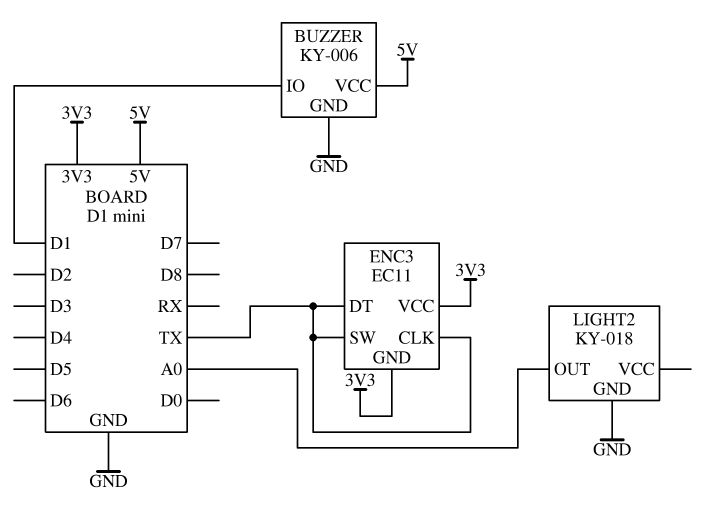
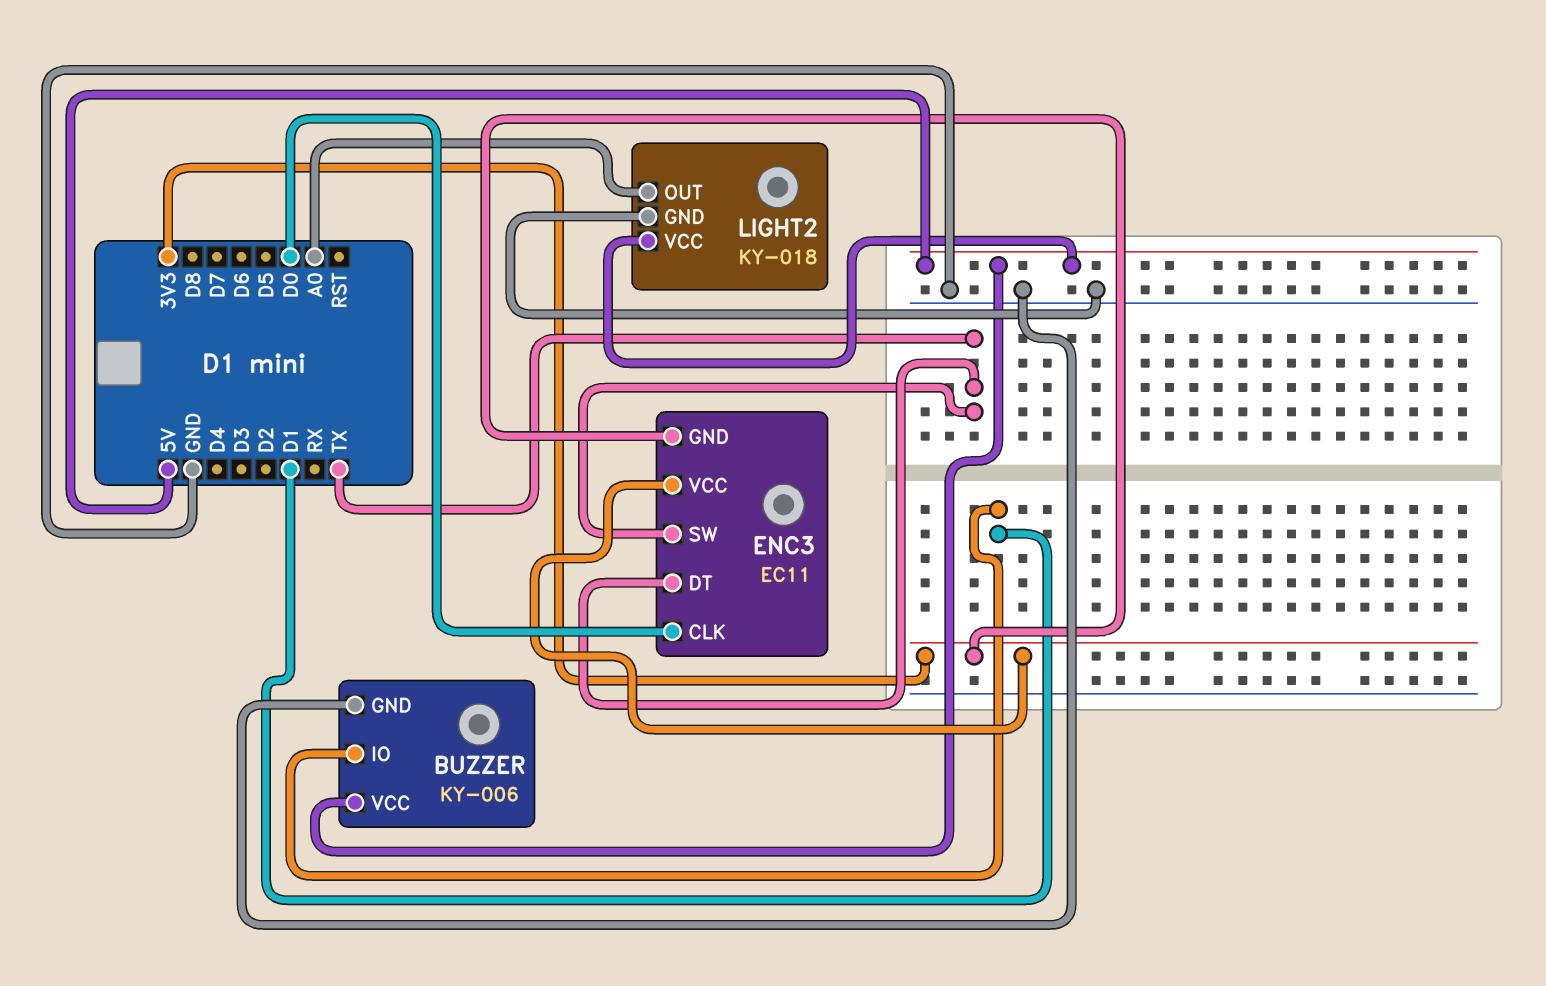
ENC3 pin CLK: TX -> D0
LIGHT2 pin VCC: none -> 5V

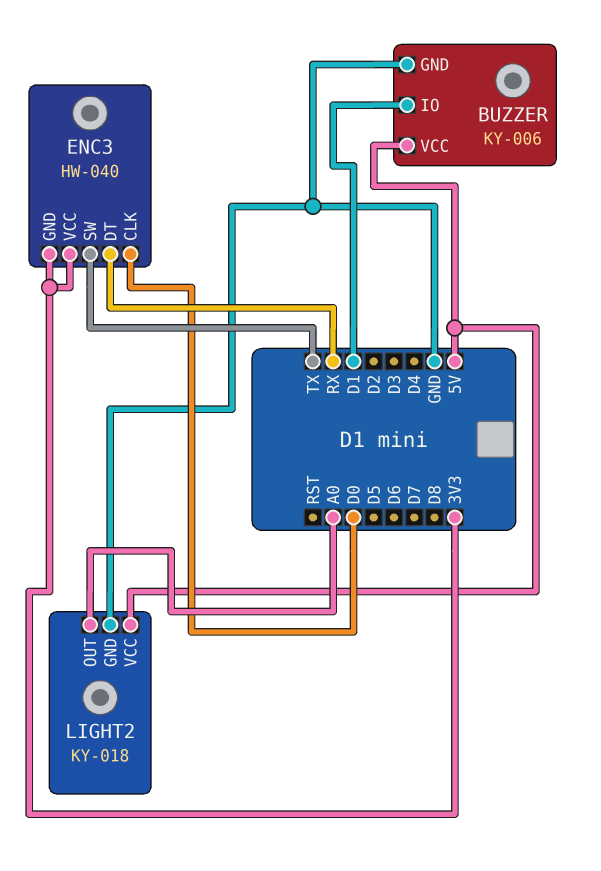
ENC3: EC11 -> HW-040
ENC3 pin DT: TX -> RX

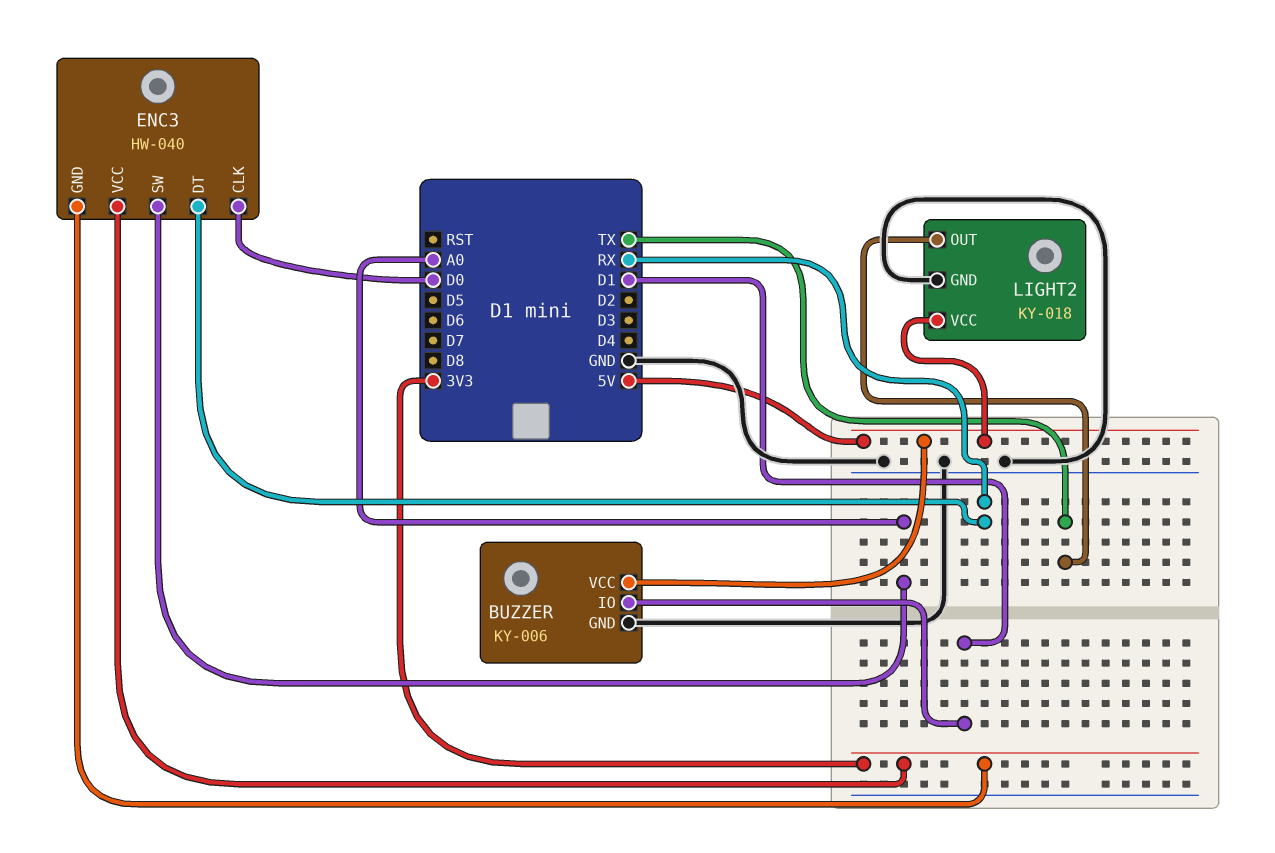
ENC3 pin SW: TX -> A0
LIGHT2 pin OUT: A0 -> TX

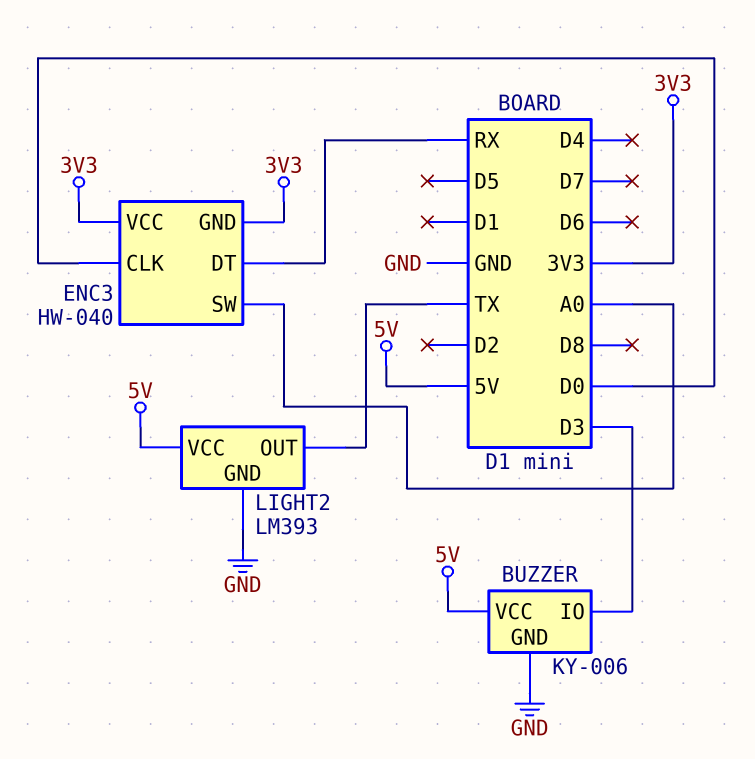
BUZZER pin IO: D1 -> D3
LIGHT2: KY-018 -> LM393

